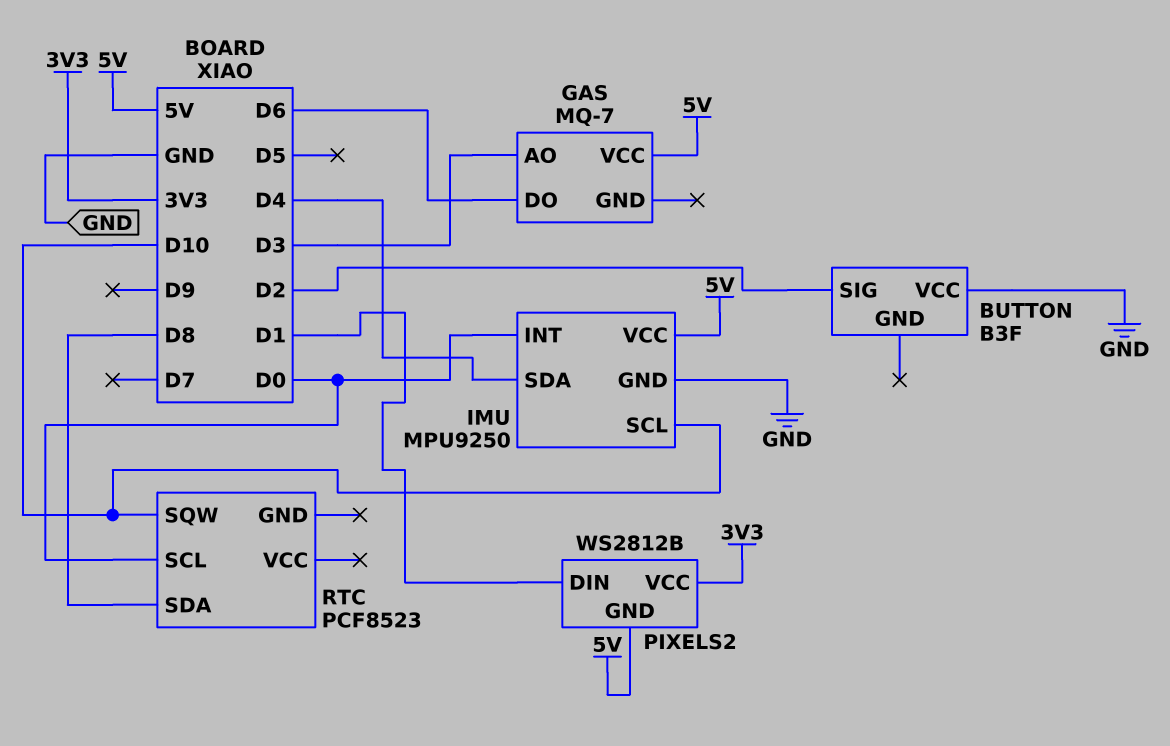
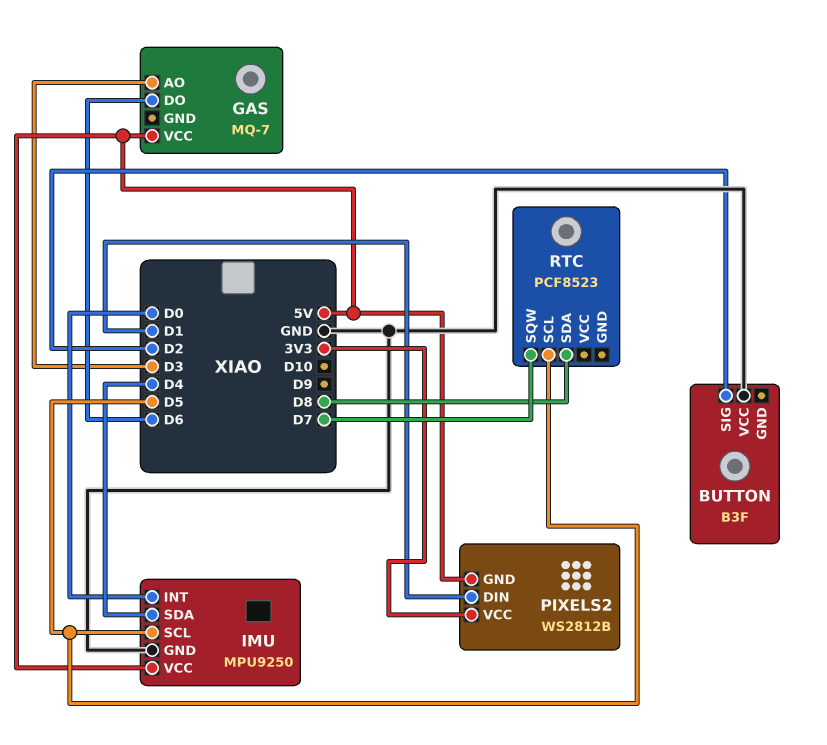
IMU pin SCL: D10 -> D5
RTC pin SCL: D0 -> D5
RTC pin SQW: D10 -> D7

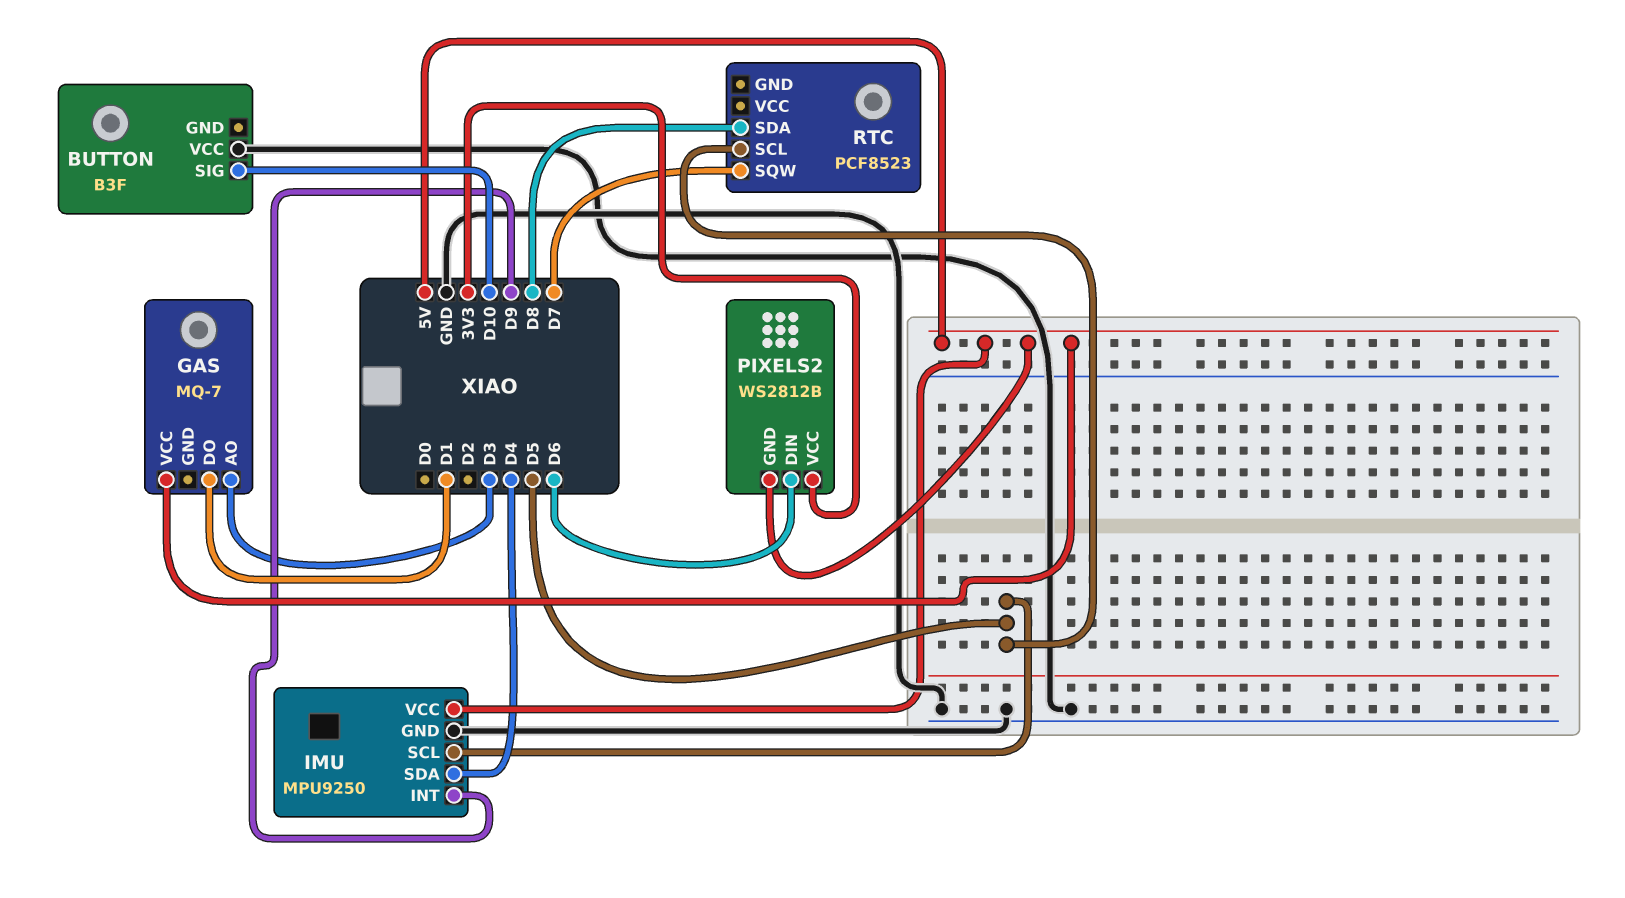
BUTTON pin SIG: D2 -> D10
GAS pin DO: D6 -> D1
IMU pin INT: D0 -> D9
PIXELS2 pin DIN: D1 -> D6

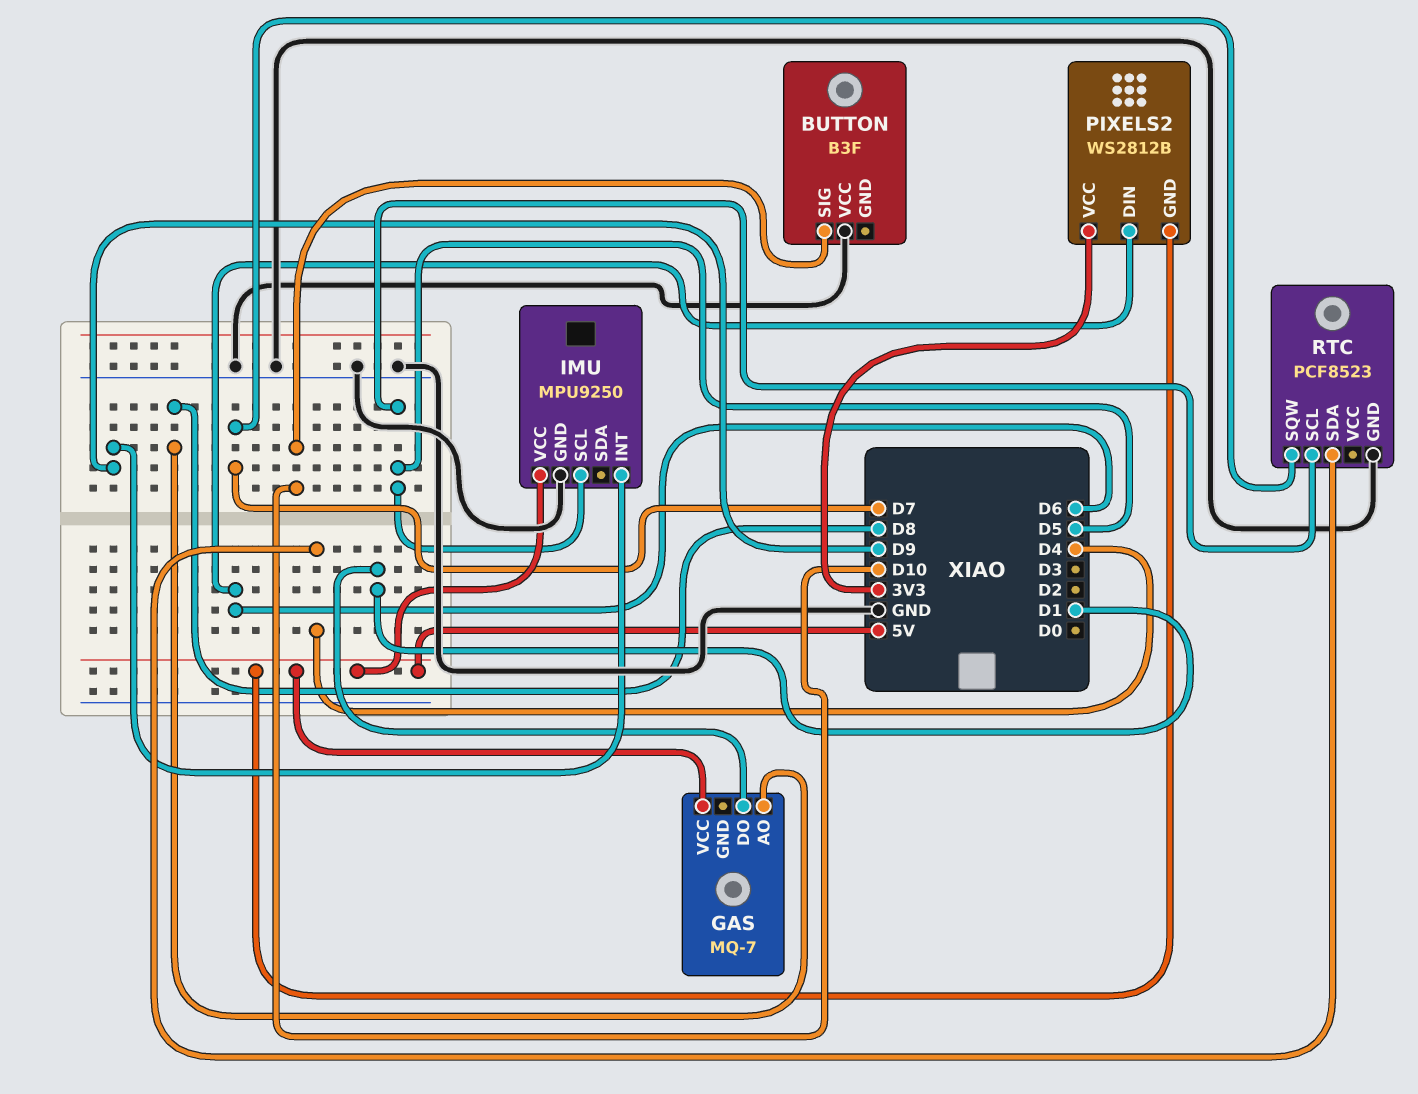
GAS pin AO: D3 -> D8
IMU pin SDA: D4 -> none
RTC pin GND: none -> GND
RTC pin SDA: D8 -> D4

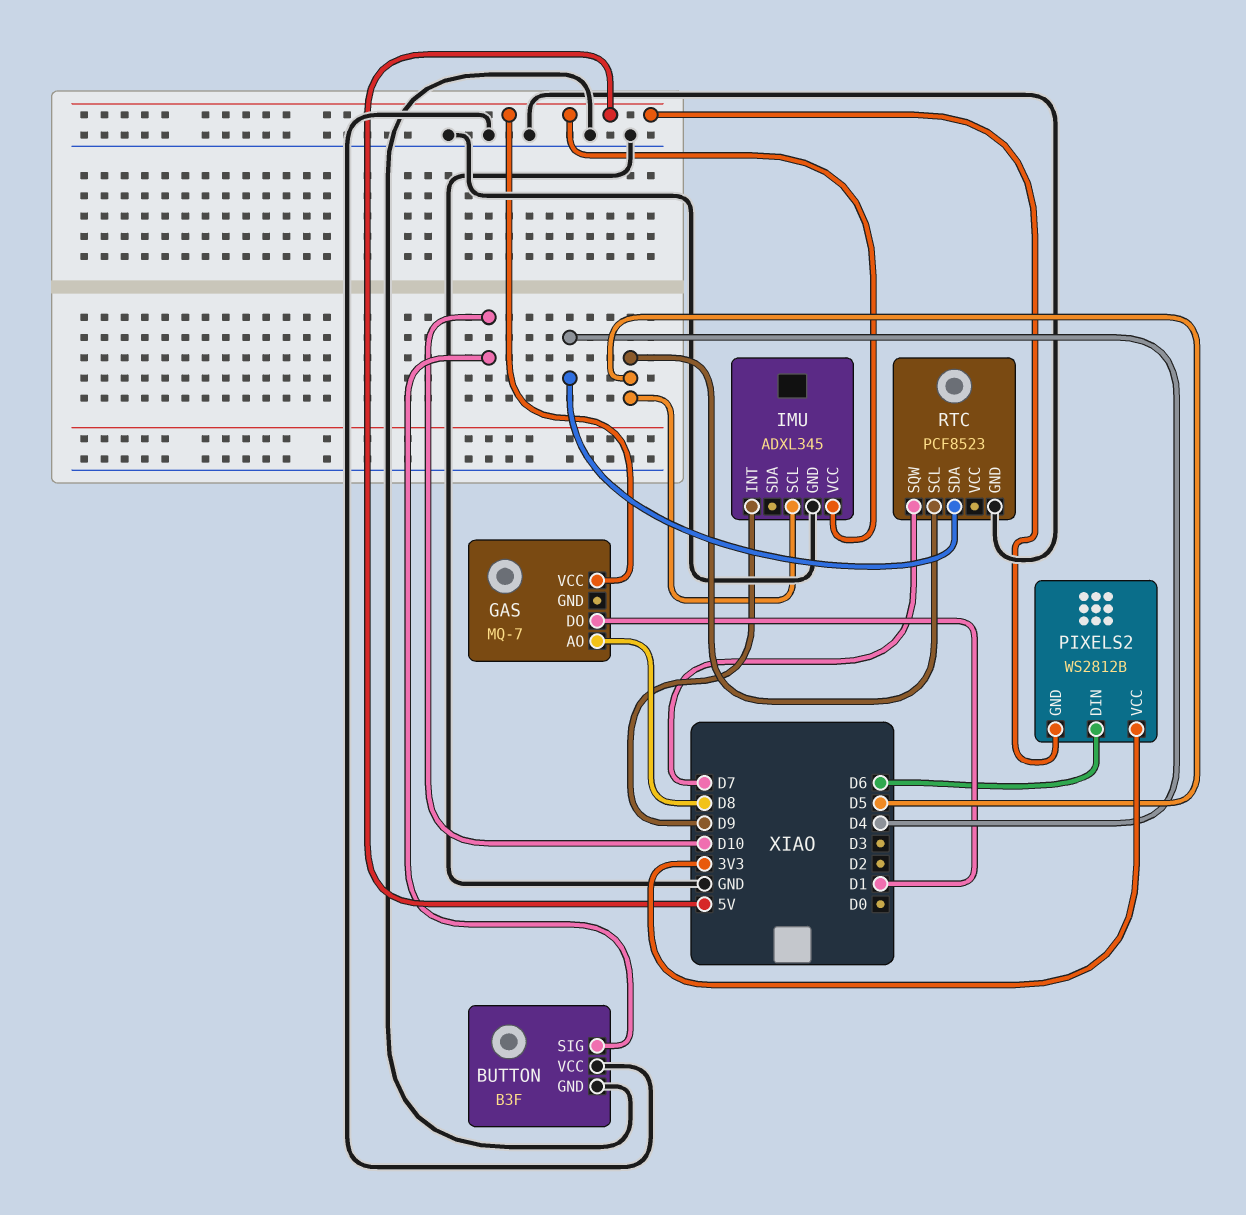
BUTTON pin GND: none -> GND
IMU: MPU9250 -> ADXL345

